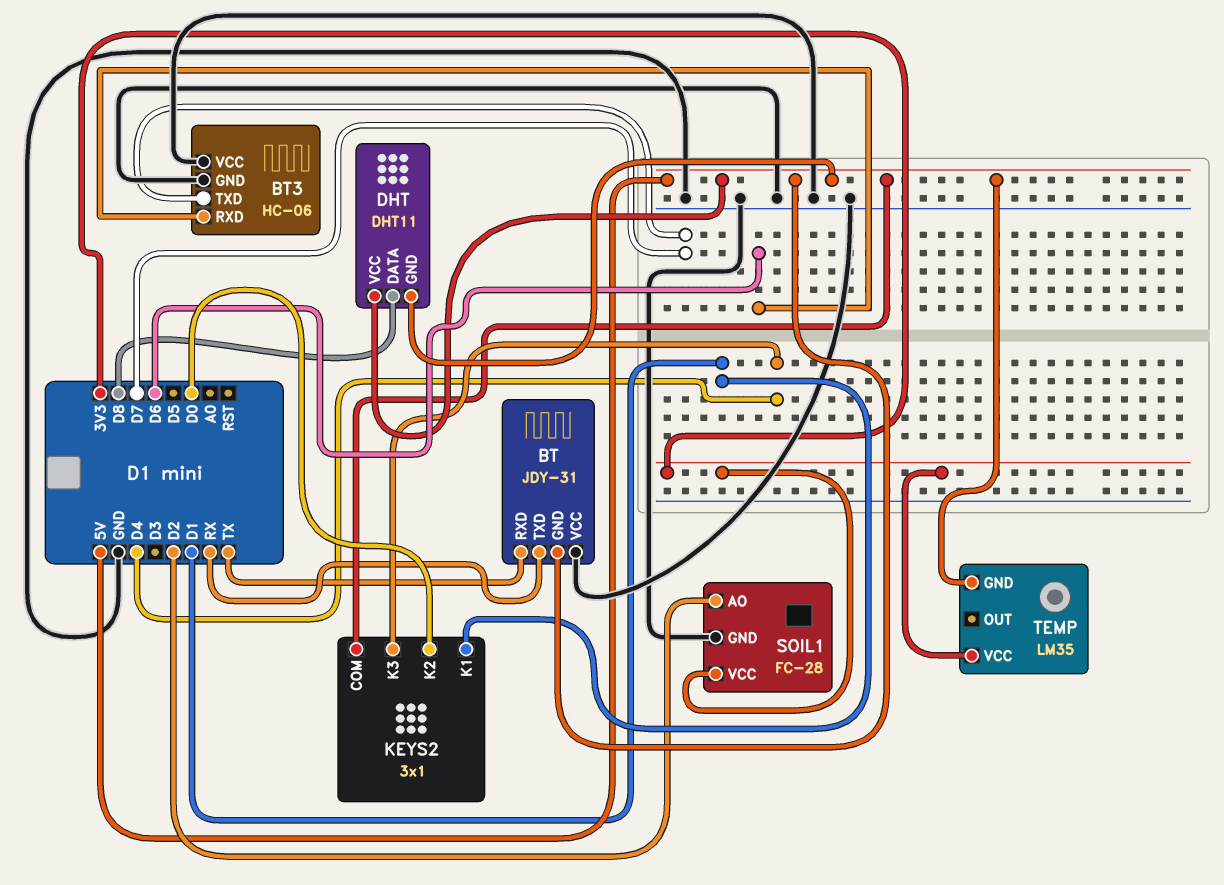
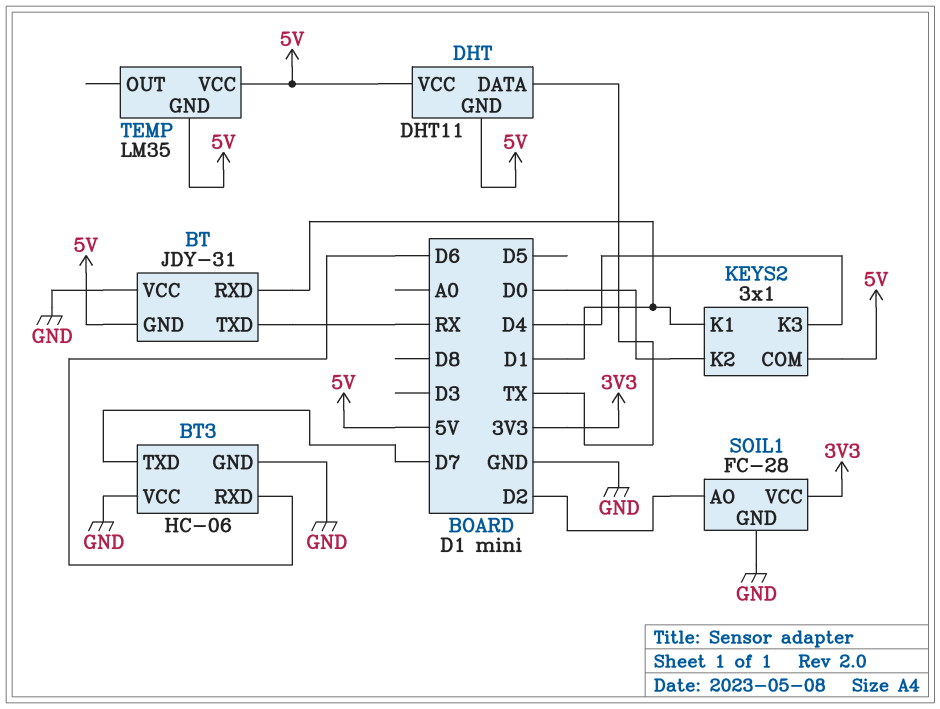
BT pin RXD: TX -> D1
DHT pin DATA: D8 -> TX
TEMP pin VCC: 3V3 -> 5V

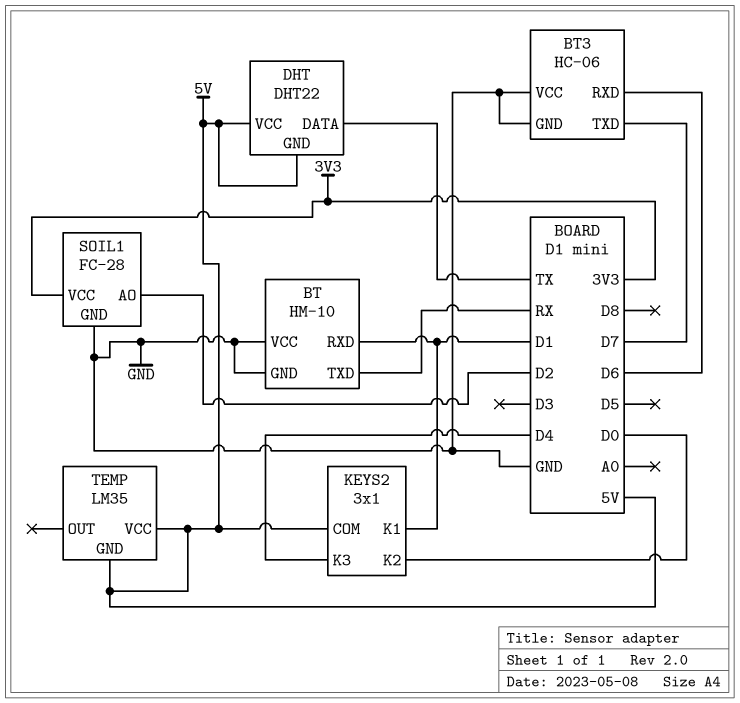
BT: JDY-31 -> HM-10
BT pin GND: 5V -> GND
DHT: DHT11 -> DHT22

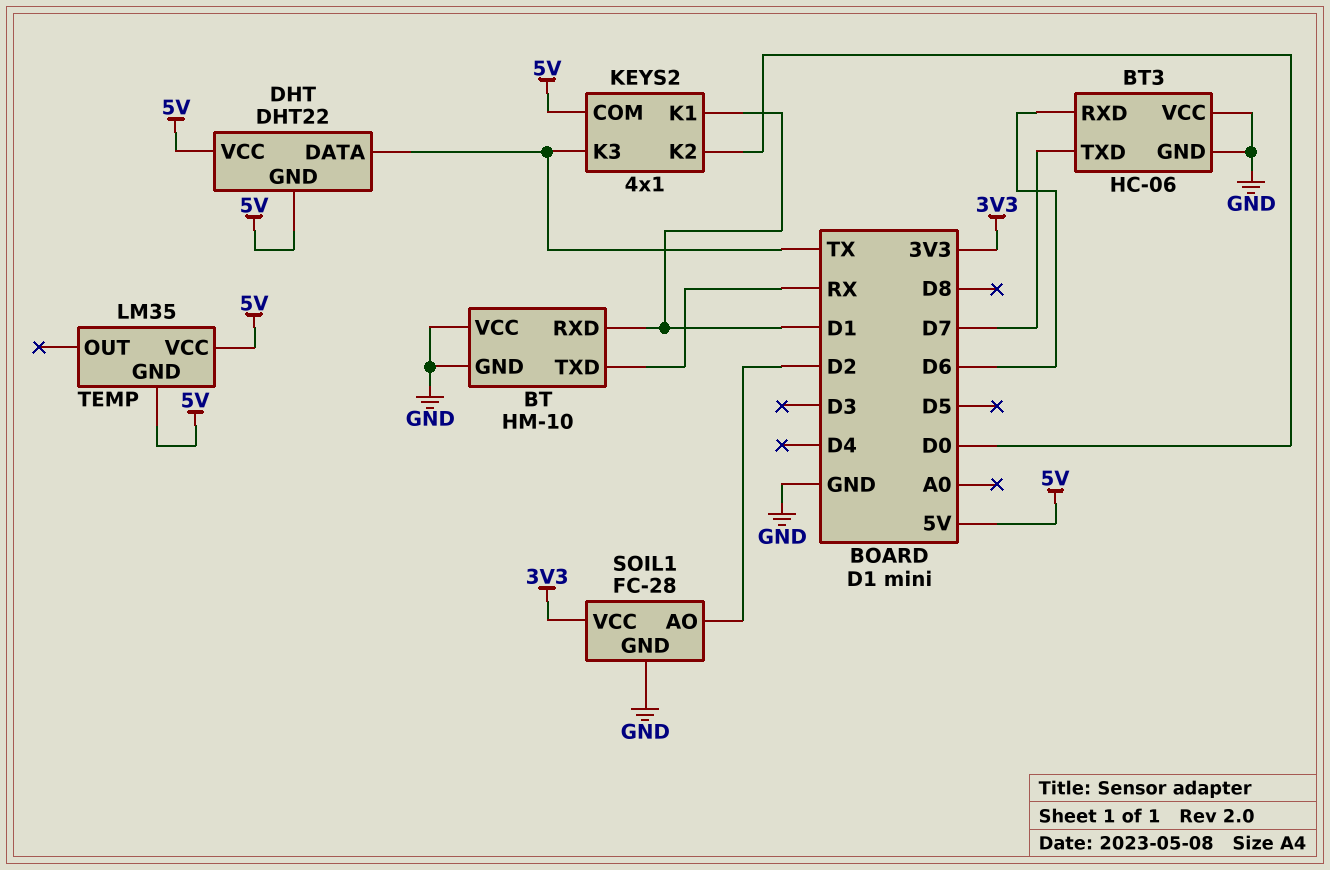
KEYS2: 3x1 -> 4x1
KEYS2 pin K3: D4 -> TX

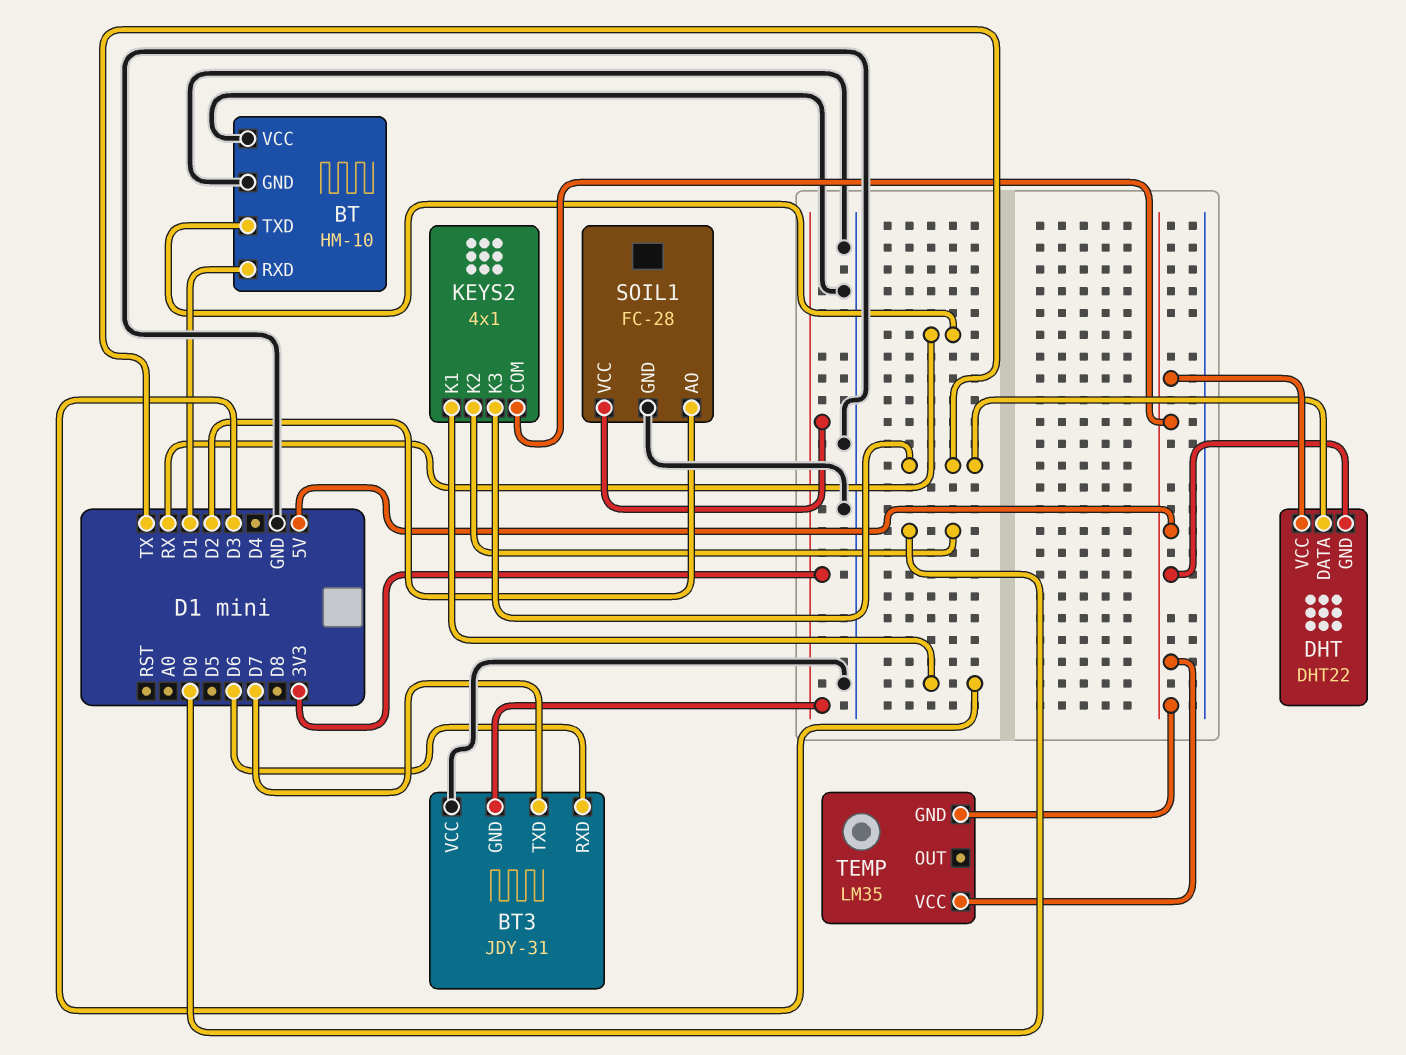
BT3: HC-06 -> JDY-31
BT3 pin GND: GND -> 3V3
KEYS2 pin K1: D1 -> D3

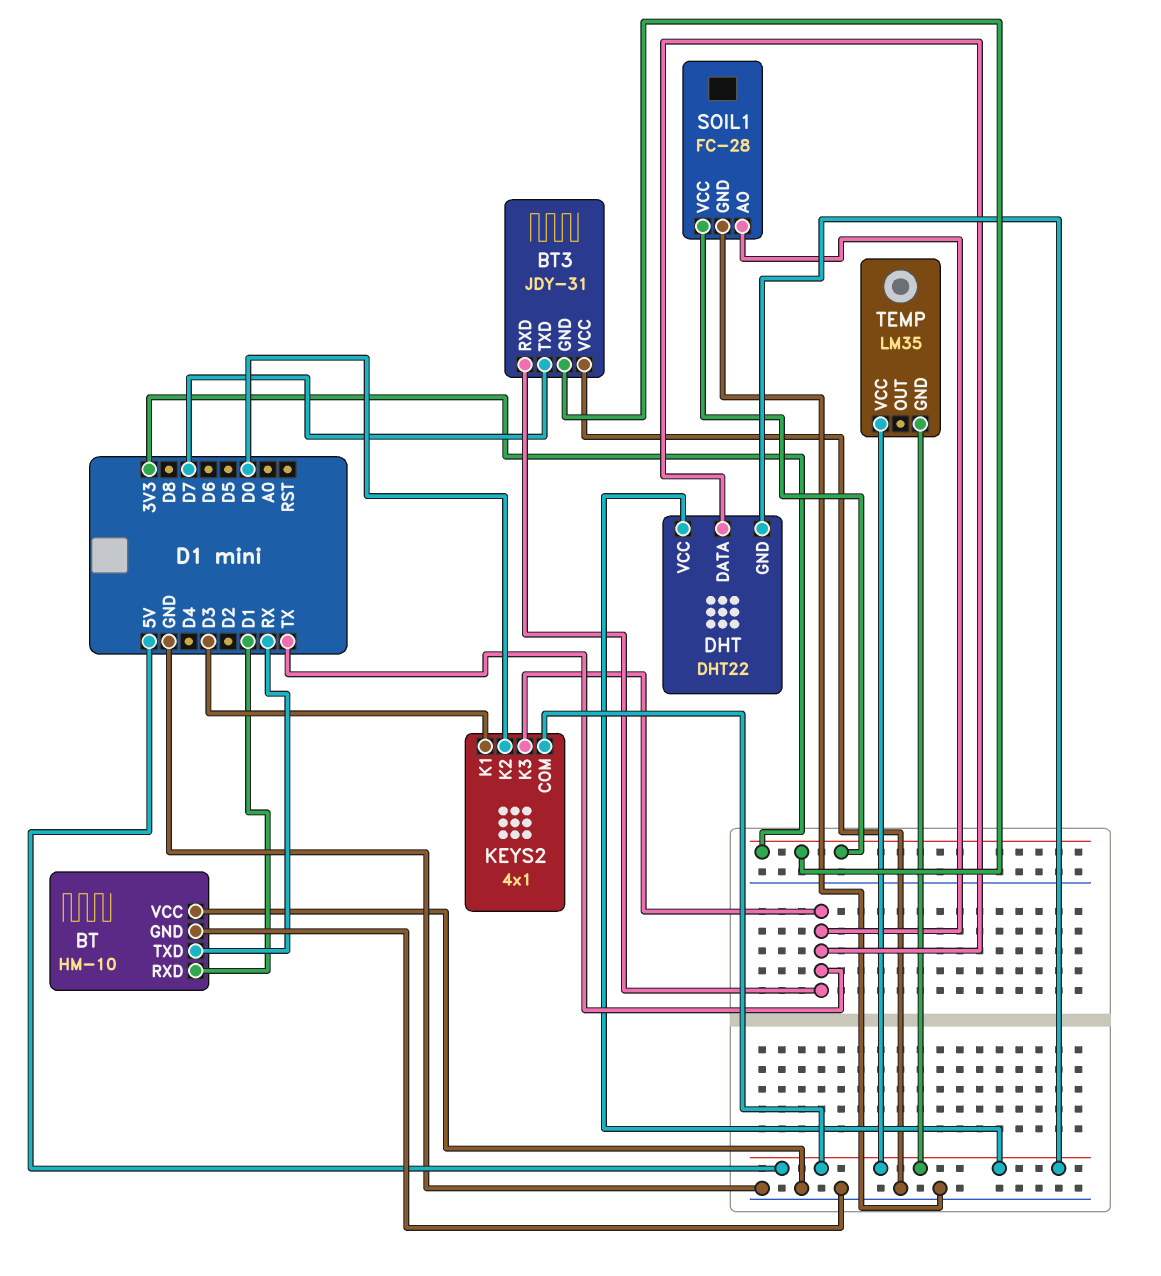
BT3 pin RXD: D6 -> TX
SOIL1 pin AO: D2 -> TX

